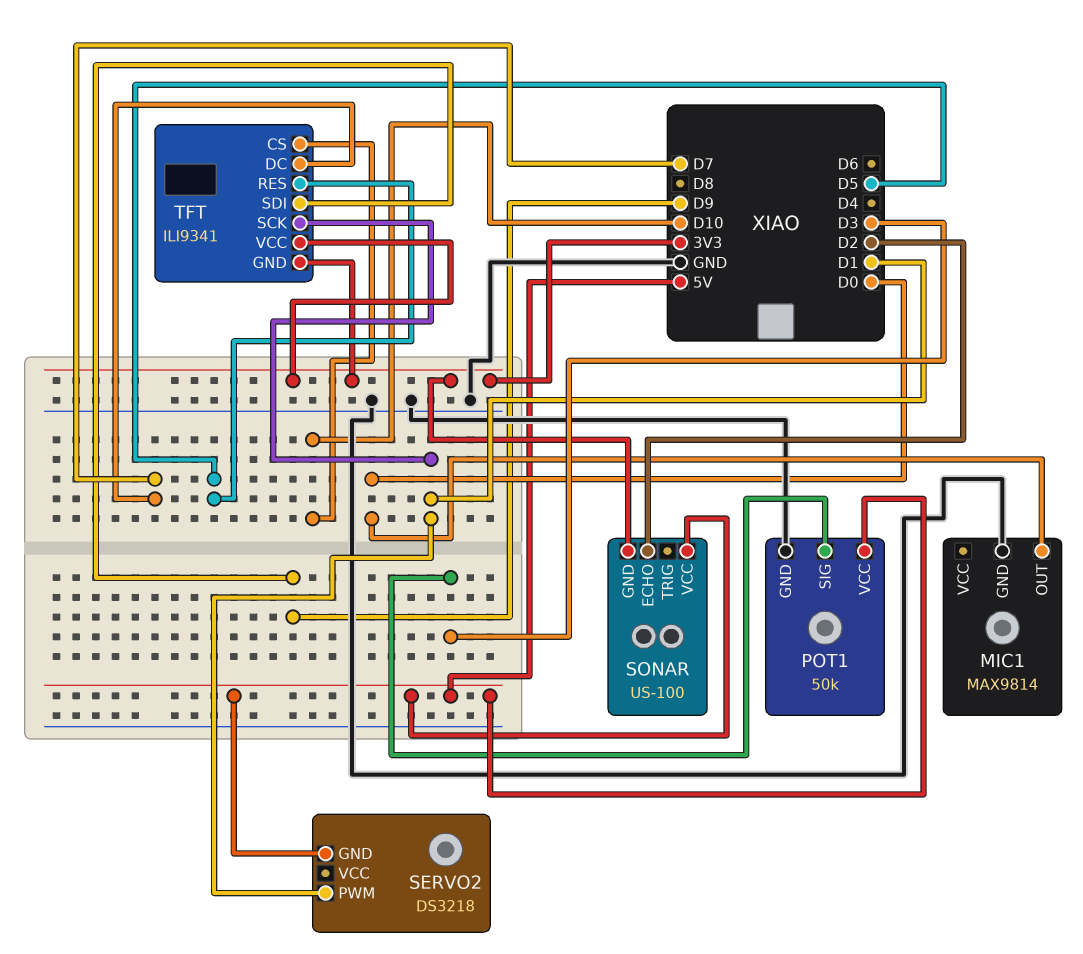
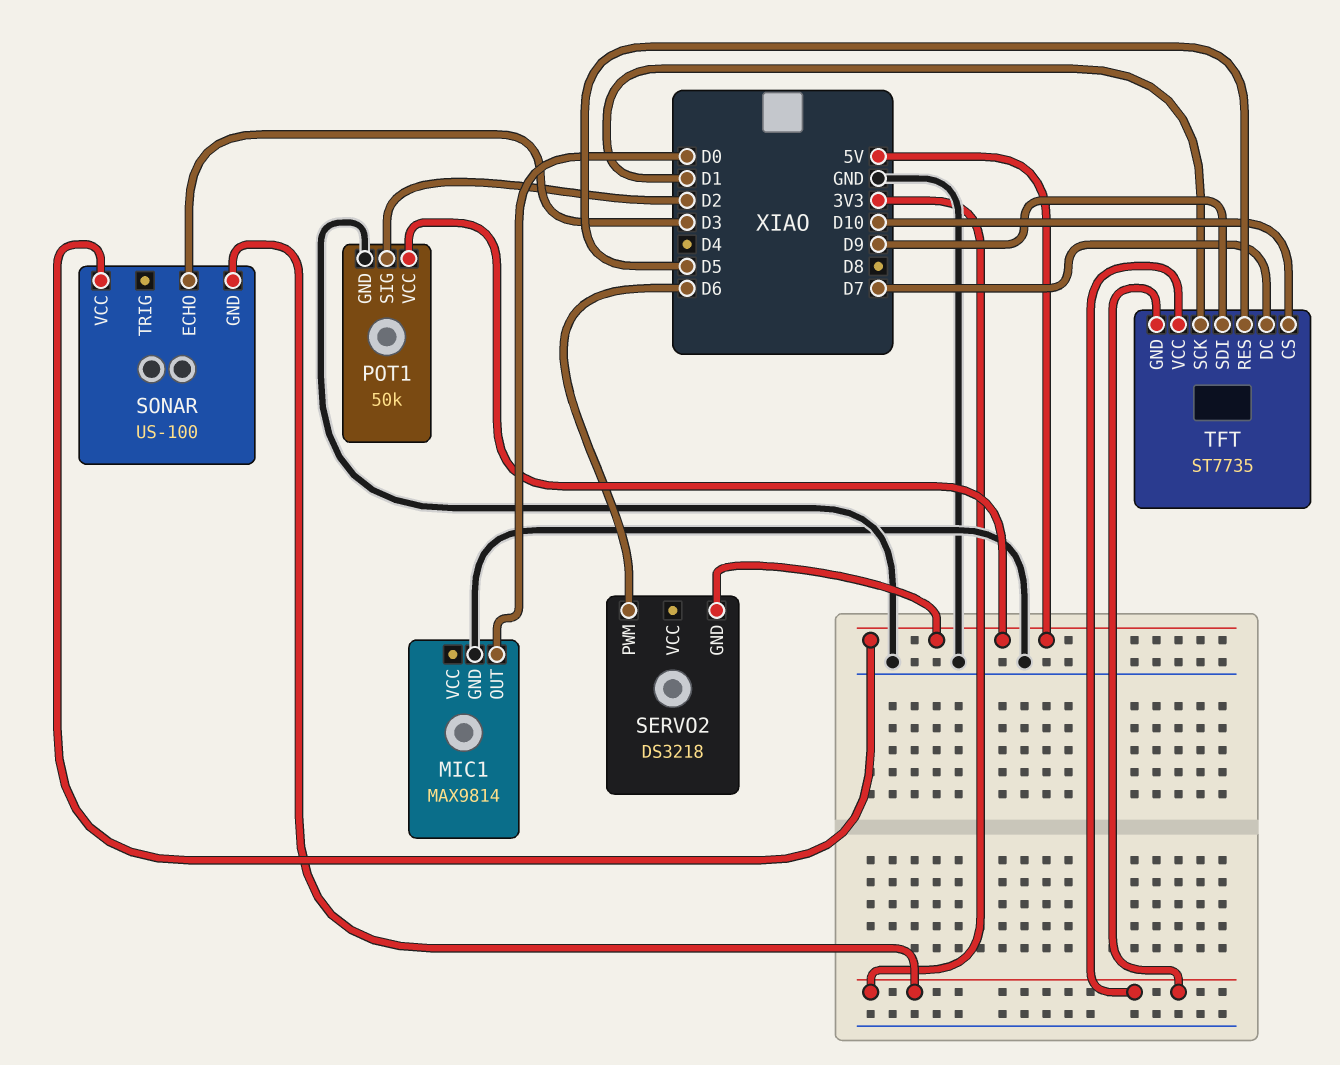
POT1 pin SIG: D3 -> D2
SERVO2 pin PWM: D1 -> D6
SONAR pin ECHO: D2 -> D3
TFT: ILI9341 -> ST7735

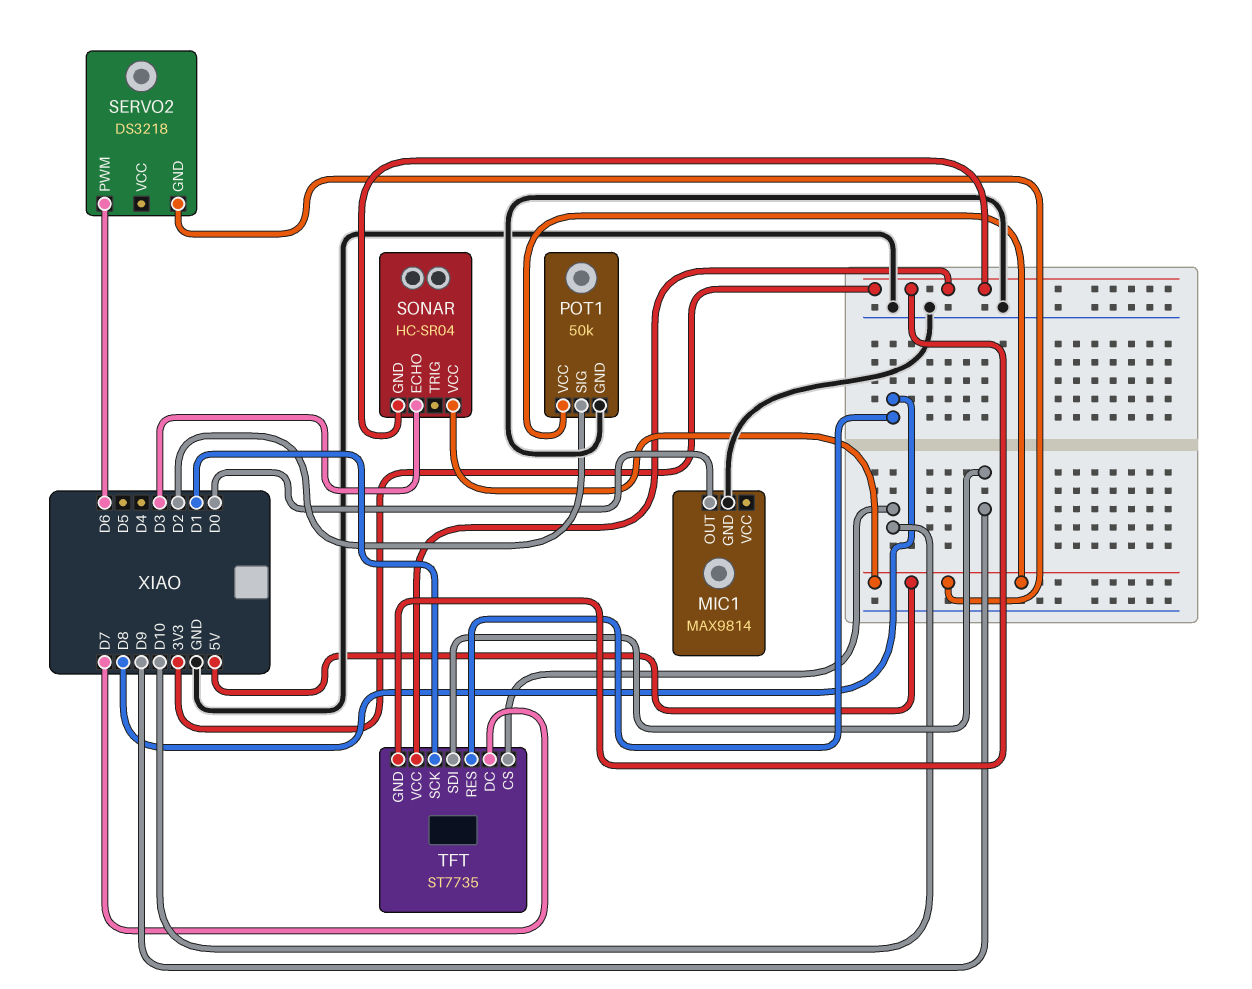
SONAR: US-100 -> HC-SR04
TFT pin RES: D5 -> D8

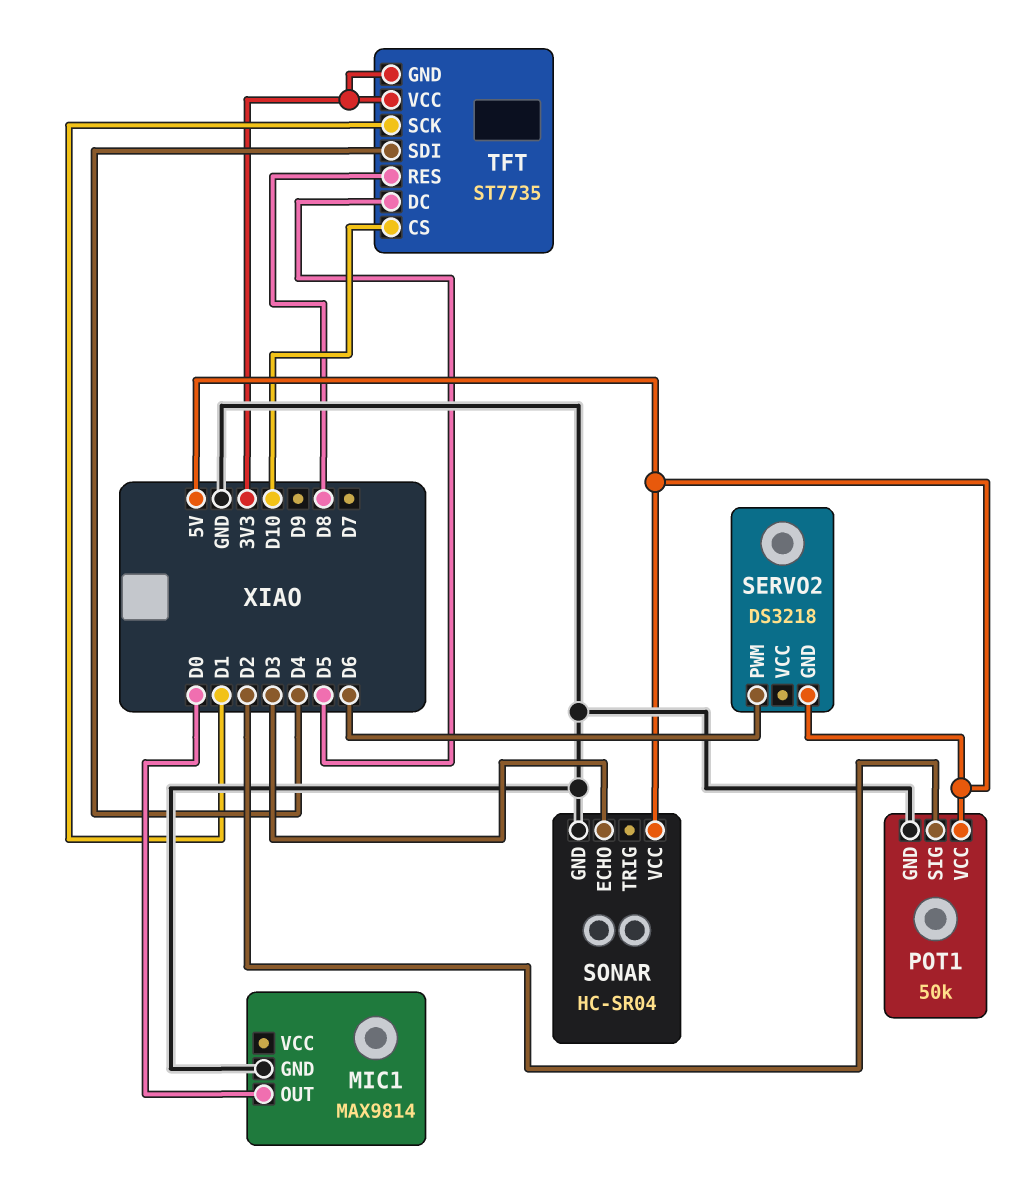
SONAR pin GND: 3V3 -> GND
TFT pin DC: D7 -> D5
TFT pin SDI: D9 -> D4

